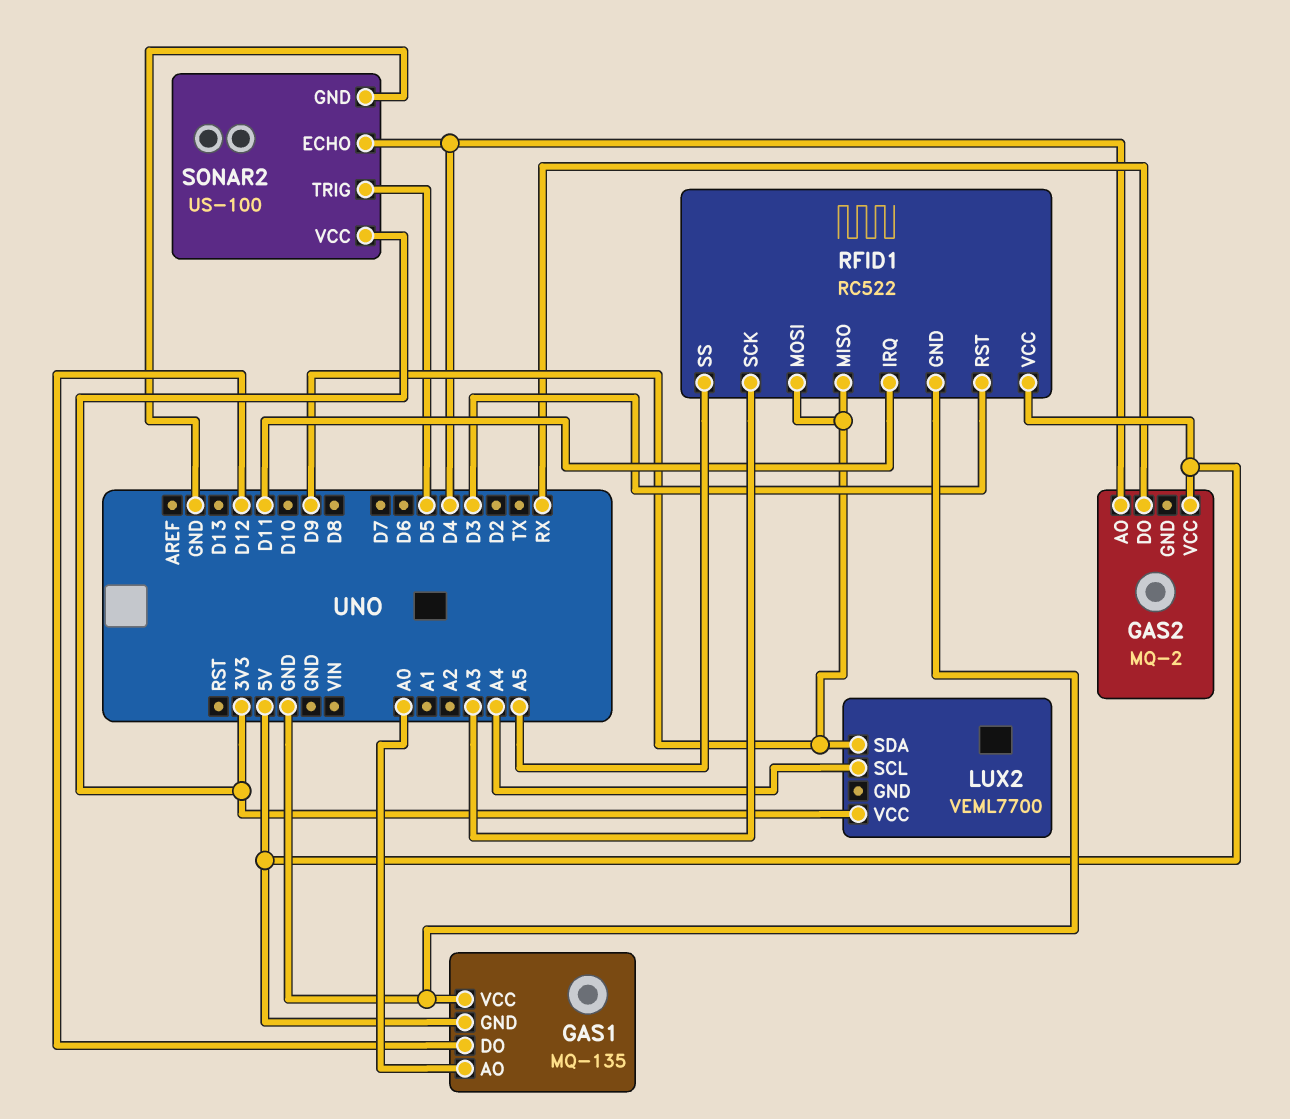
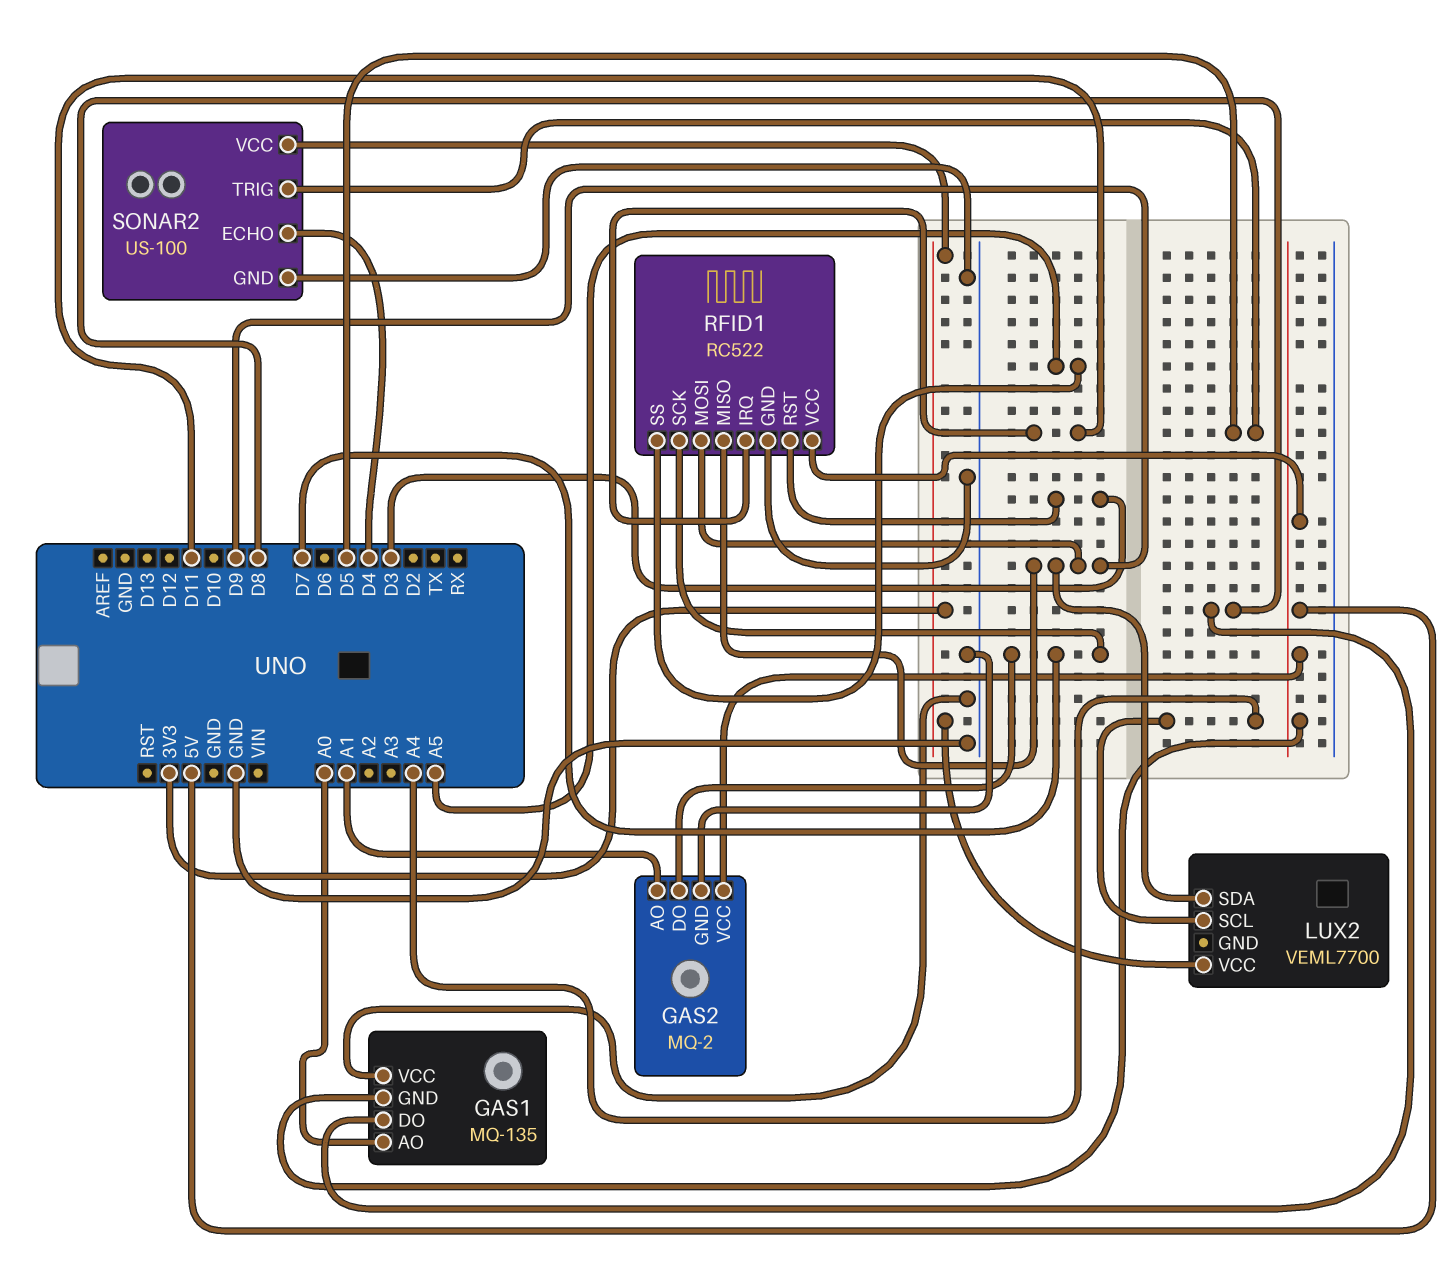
GAS1 pin DO: D12 -> D8
GAS2 pin AO: D4 -> A1
GAS2 pin DO: RX -> D7
GAS2 pin GND: none -> GND
RFID1 pin SCK: A3 -> D7

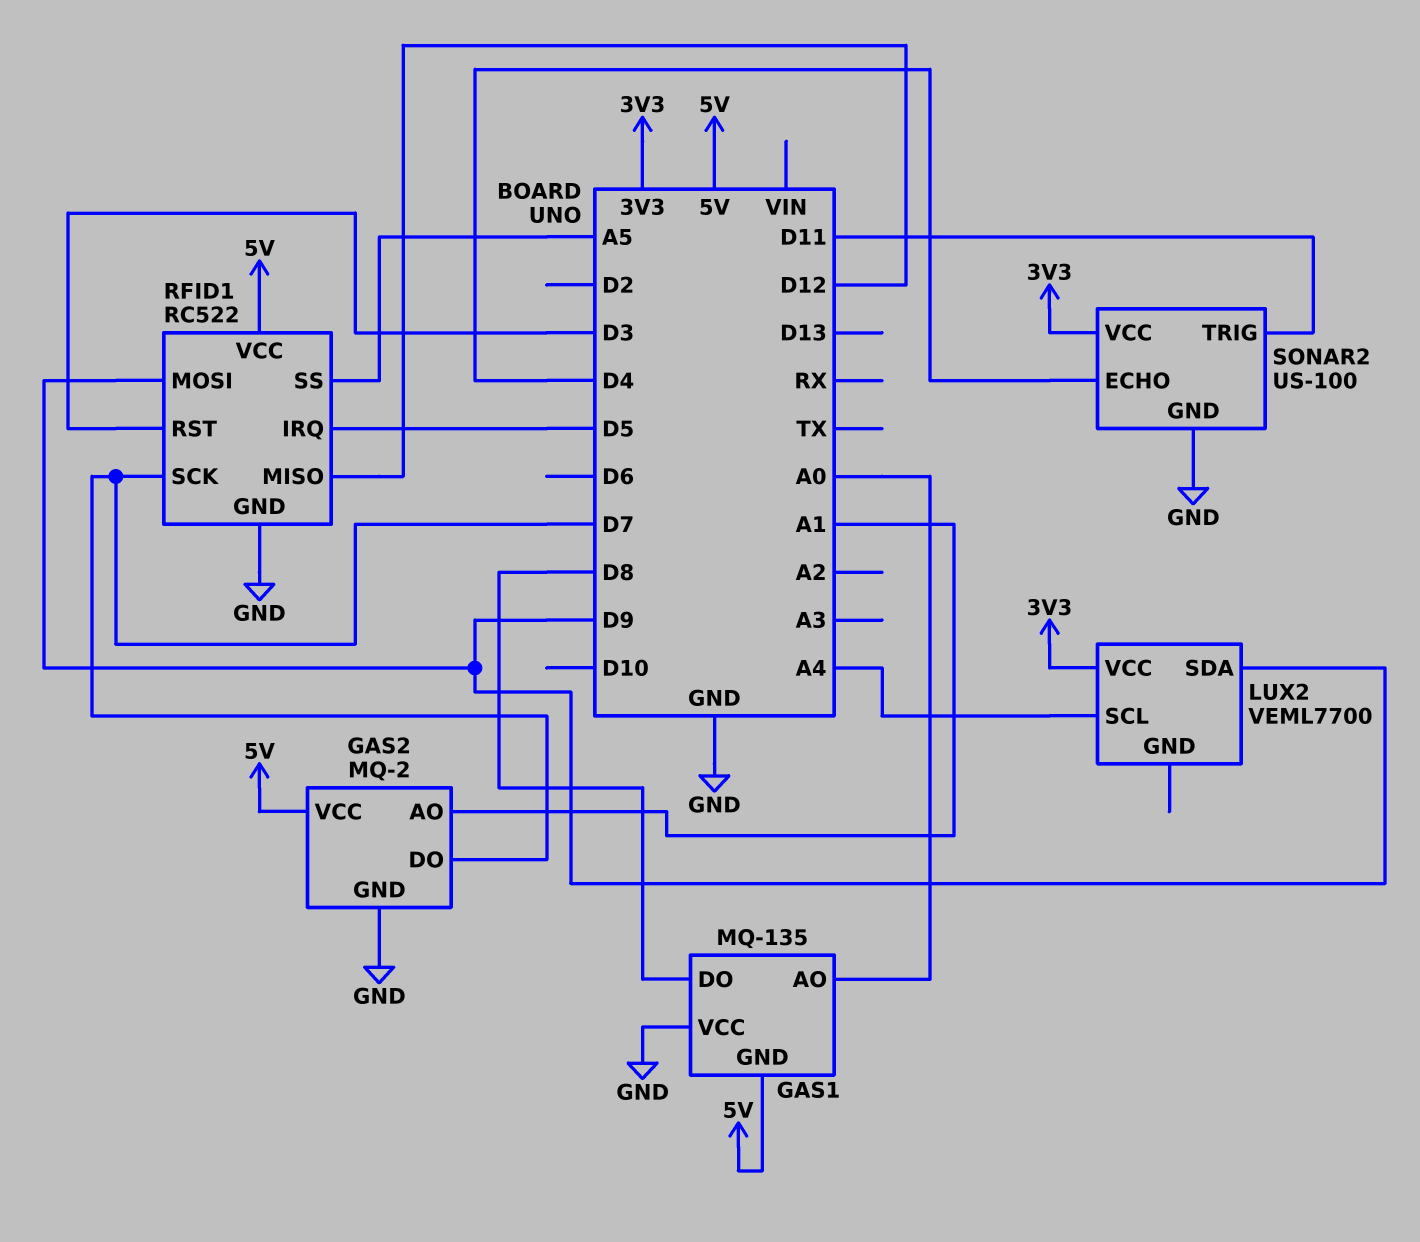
RFID1 pin IRQ: D11 -> D5
RFID1 pin MISO: D9 -> D12
SONAR2 pin TRIG: D5 -> D11

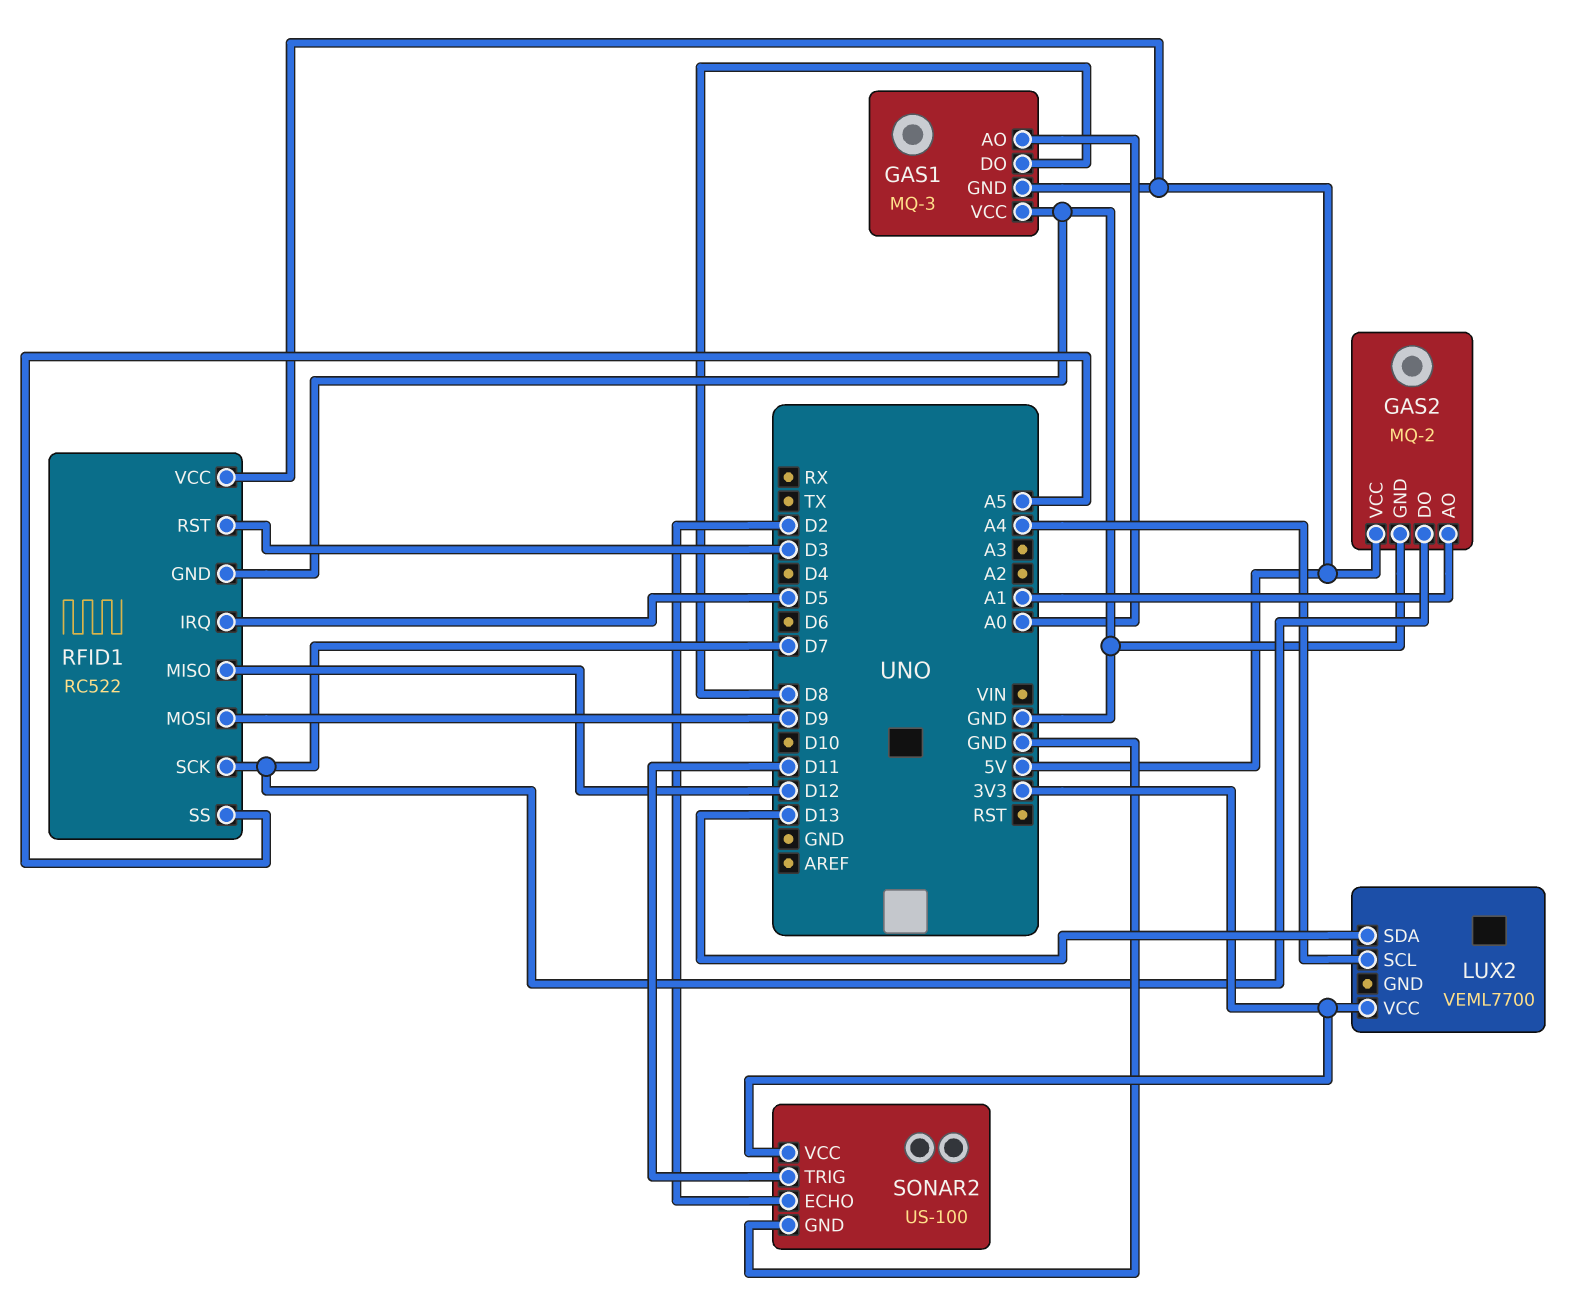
GAS1: MQ-135 -> MQ-3
LUX2 pin SDA: D9 -> D13
SONAR2 pin ECHO: D4 -> D2

